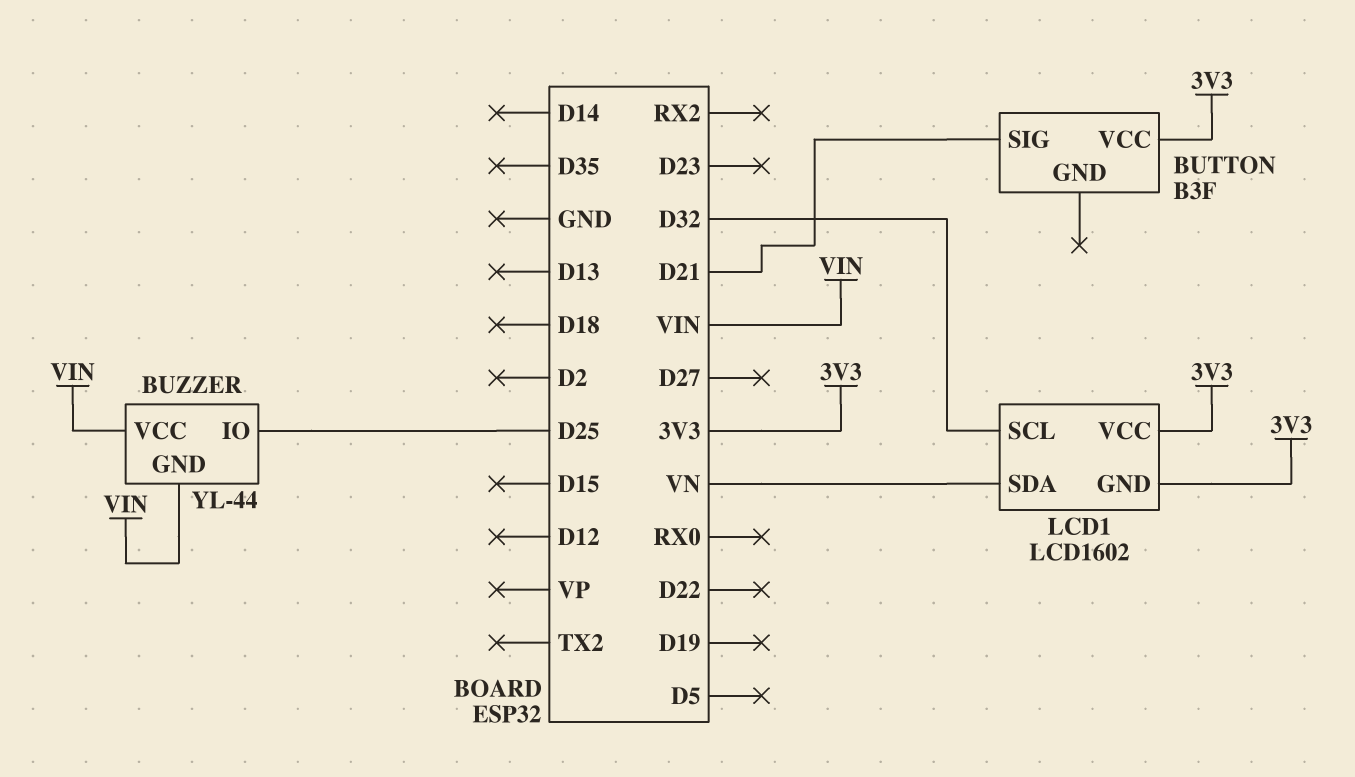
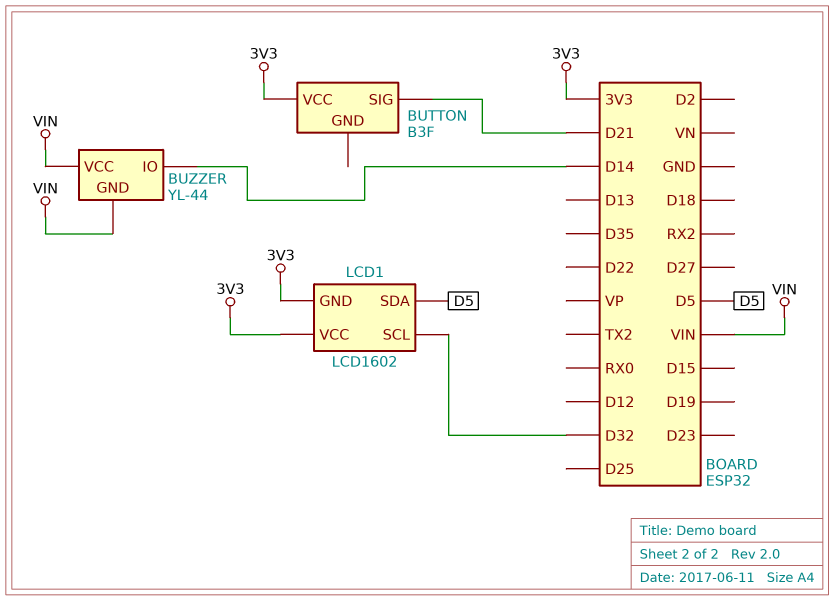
BUZZER pin IO: D25 -> D14
LCD1 pin SDA: VN -> D5

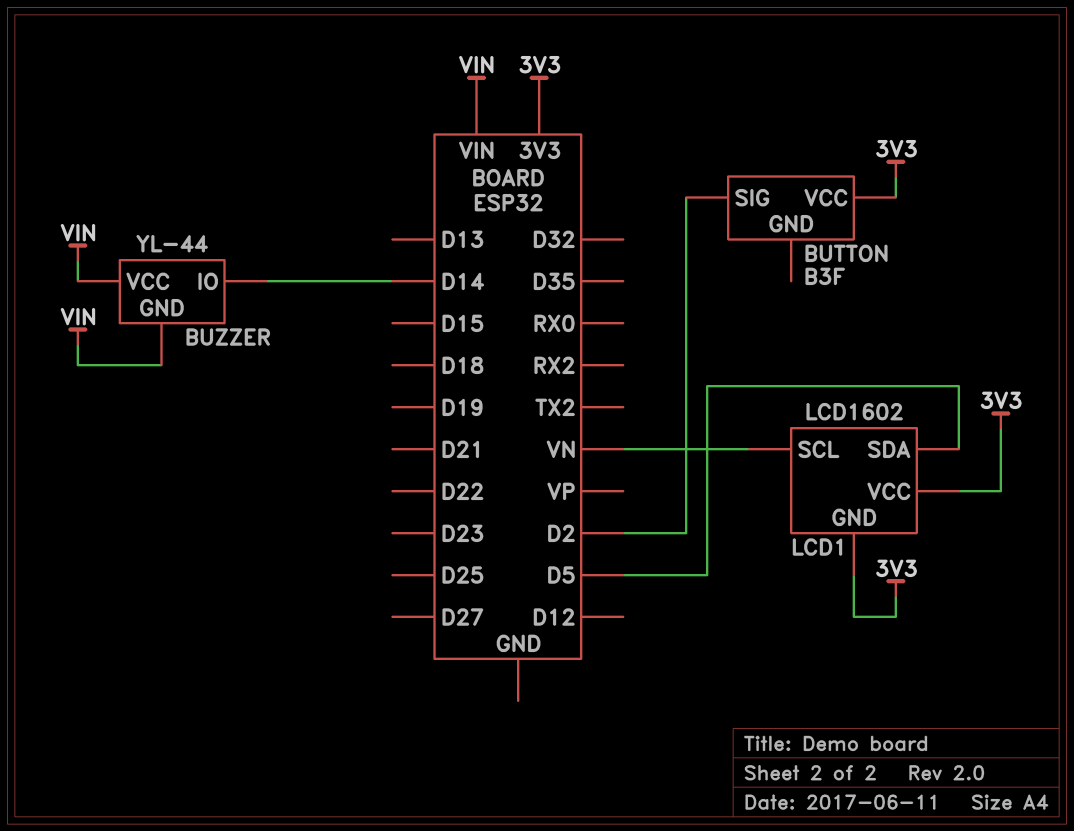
BUTTON pin SIG: D21 -> D2
LCD1 pin SCL: D32 -> VN

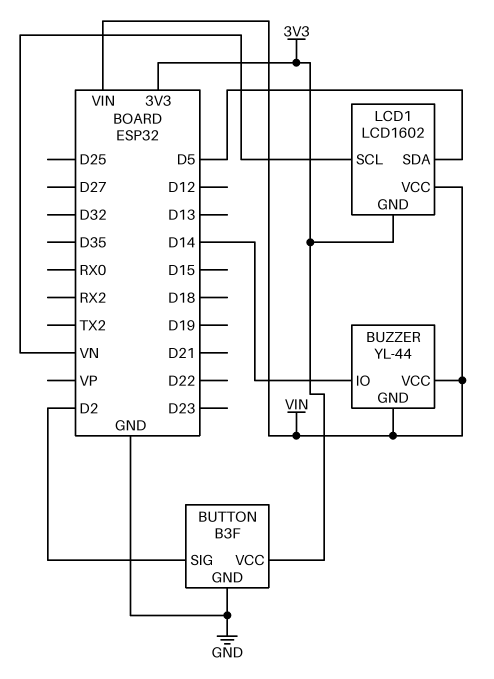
BUTTON pin GND: none -> GND
LCD1 pin VCC: 3V3 -> VIN

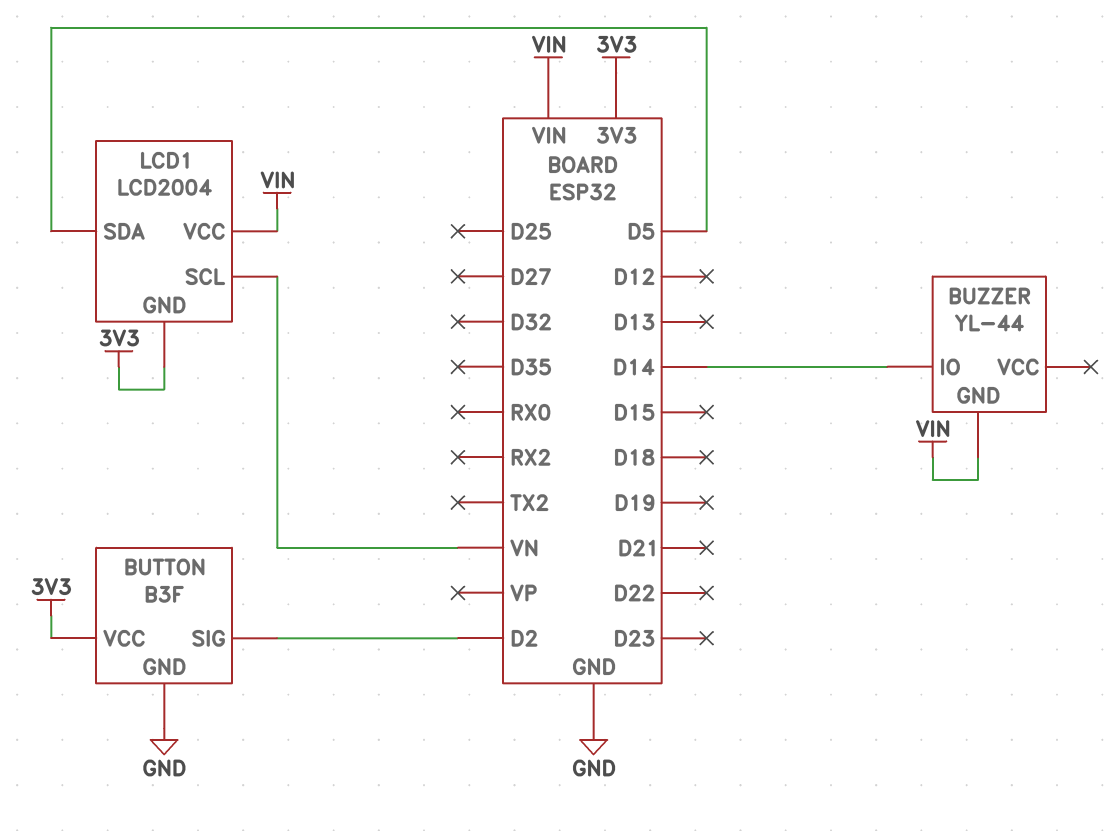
BUZZER pin VCC: VIN -> none
LCD1: LCD1602 -> LCD2004

